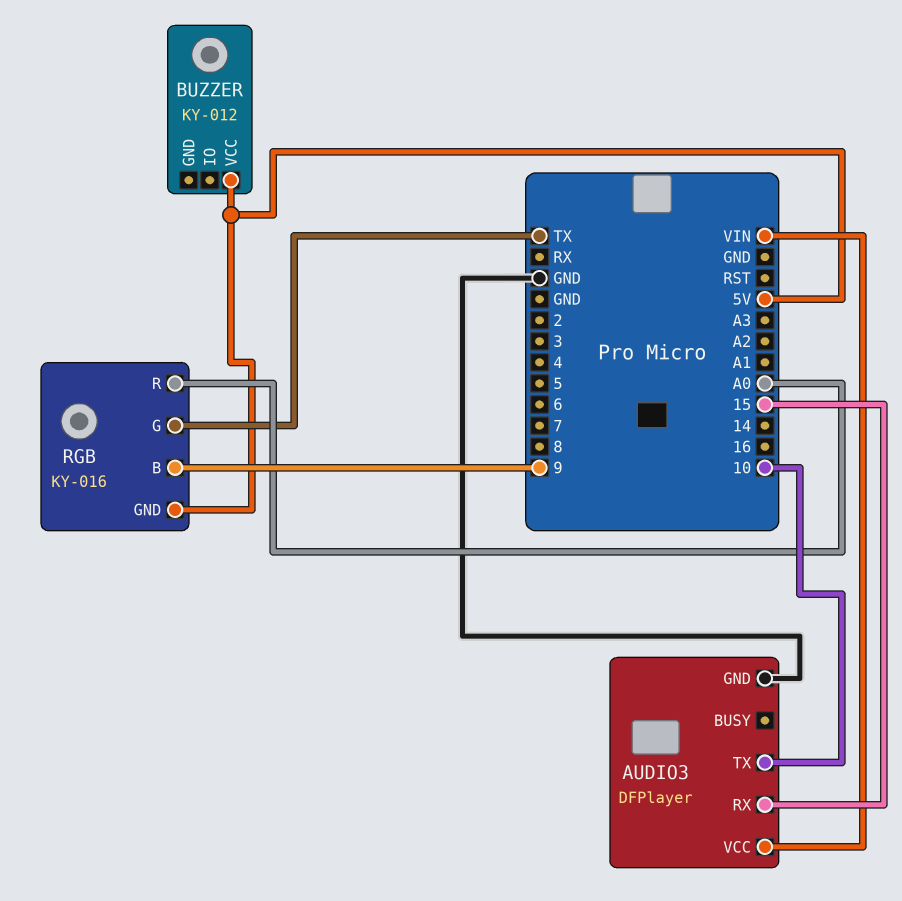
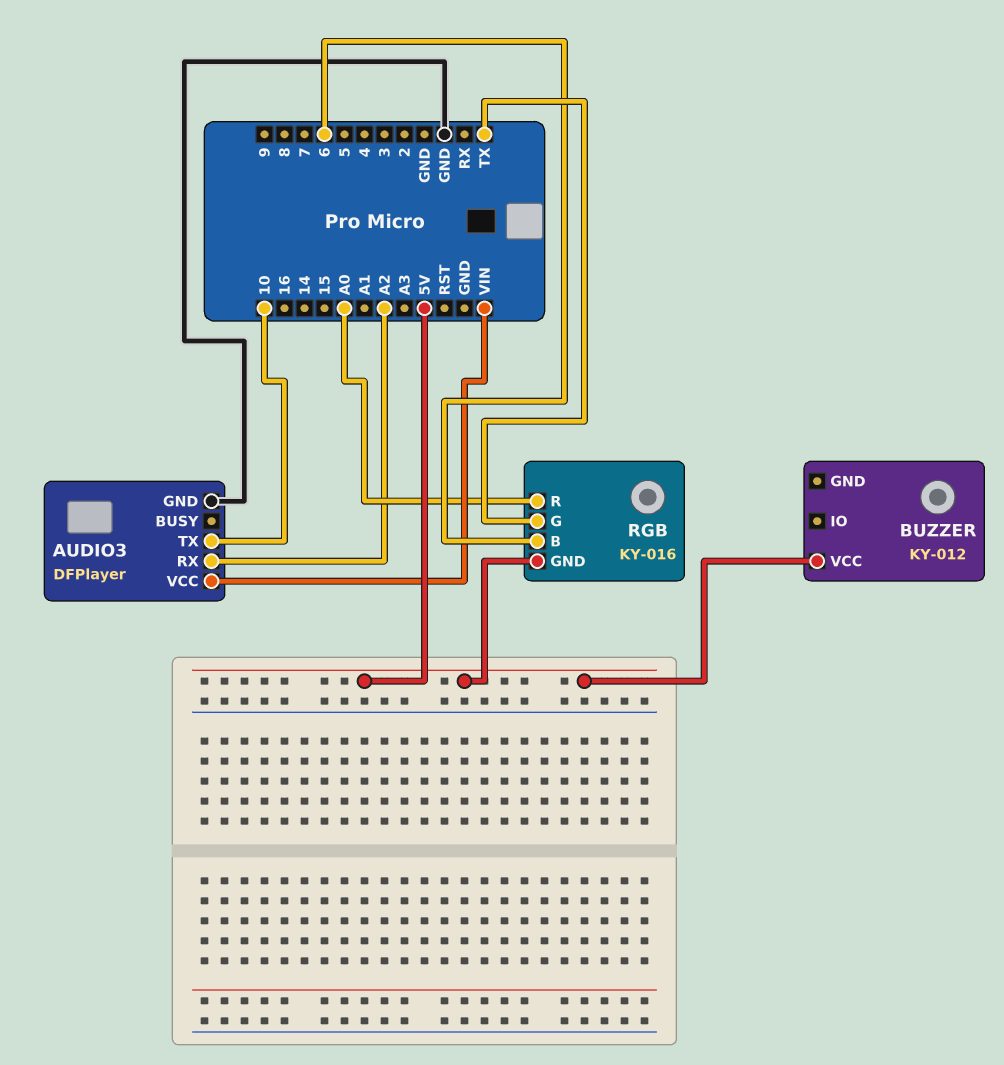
AUDIO3 pin RX: 15 -> A2
RGB pin B: 9 -> 6

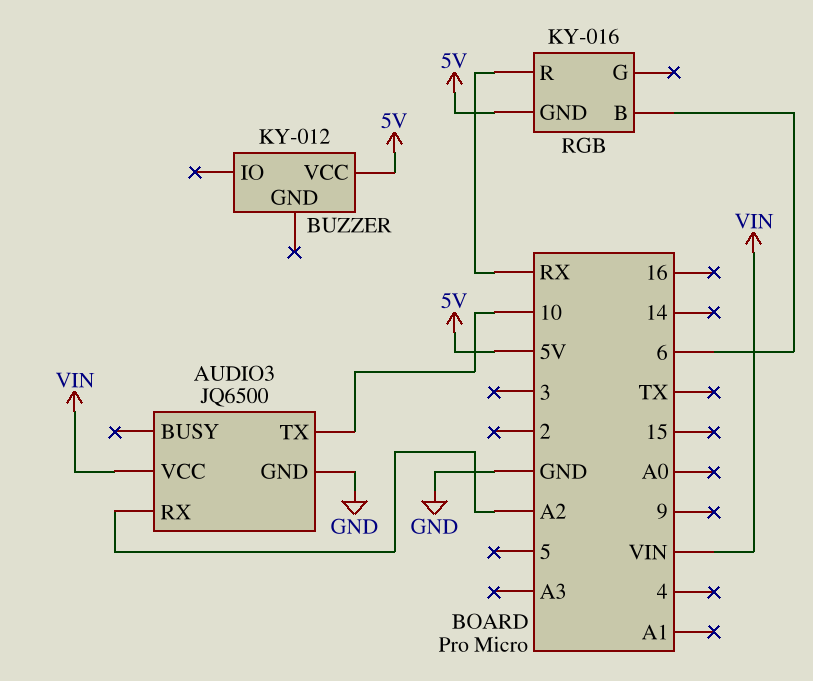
AUDIO3: DFPlayer -> JQ6500
RGB pin G: TX -> none
RGB pin R: A0 -> RX

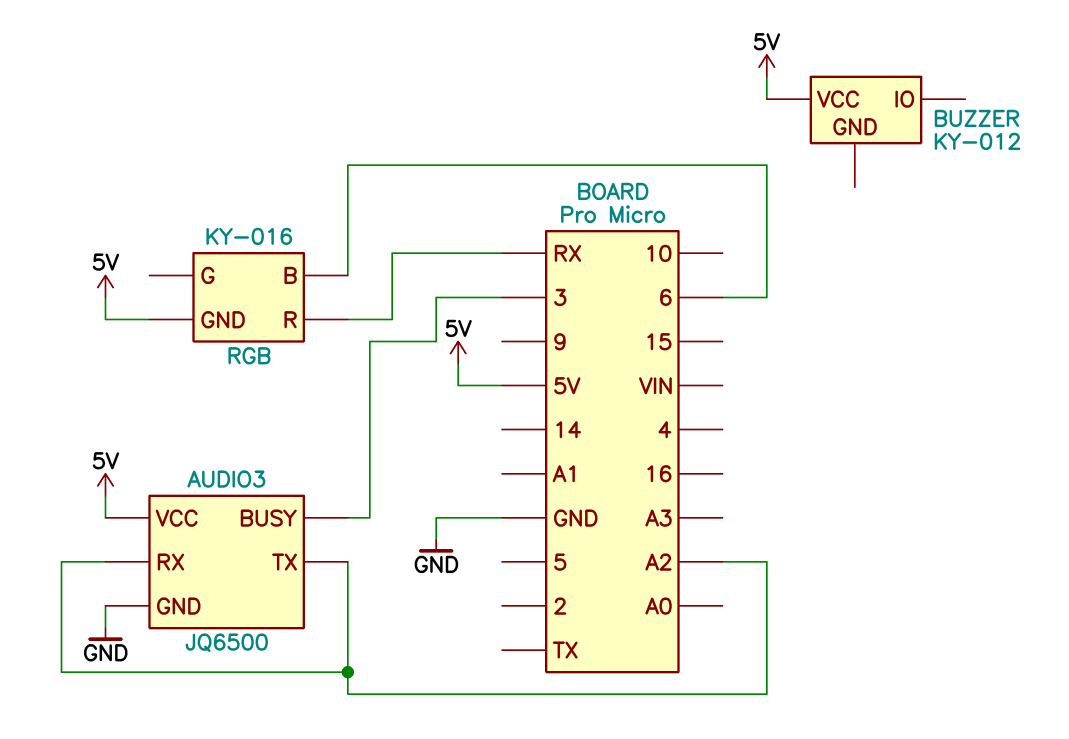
AUDIO3 pin BUSY: none -> 3
AUDIO3 pin TX: 10 -> A2
AUDIO3 pin VCC: VIN -> 5V

